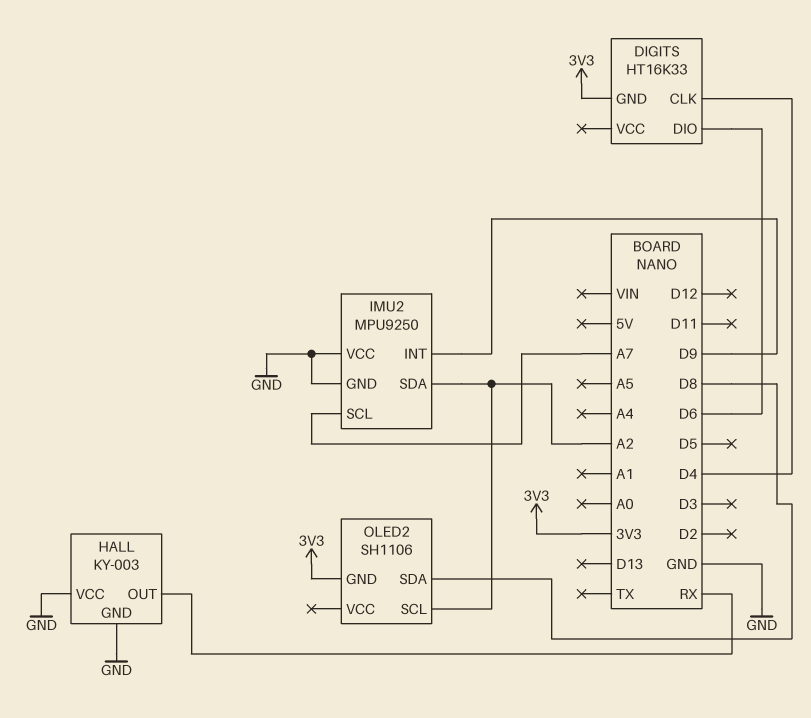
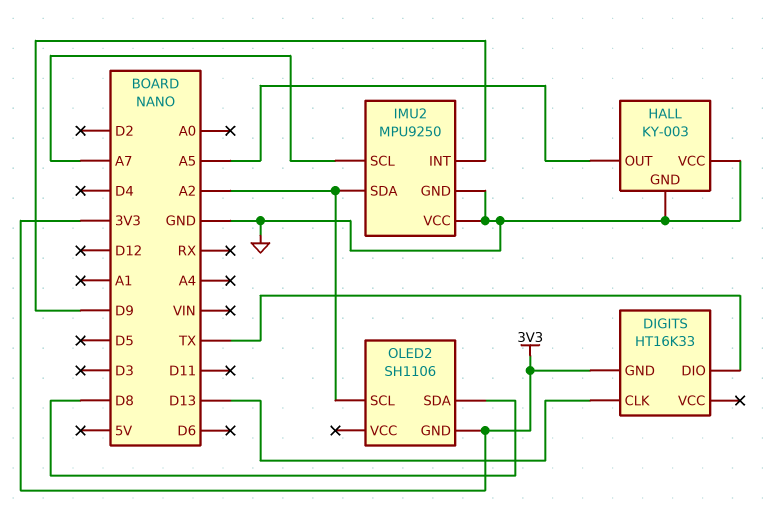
DIGITS pin CLK: D4 -> D13
DIGITS pin DIO: D6 -> TX
HALL pin OUT: RX -> A5

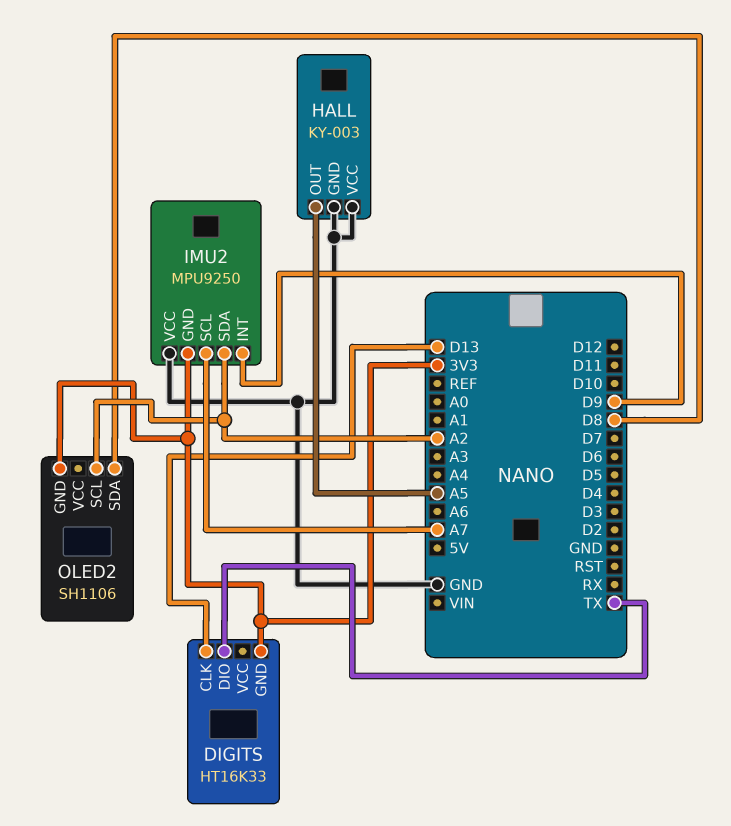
IMU2 pin GND: GND -> 3V3

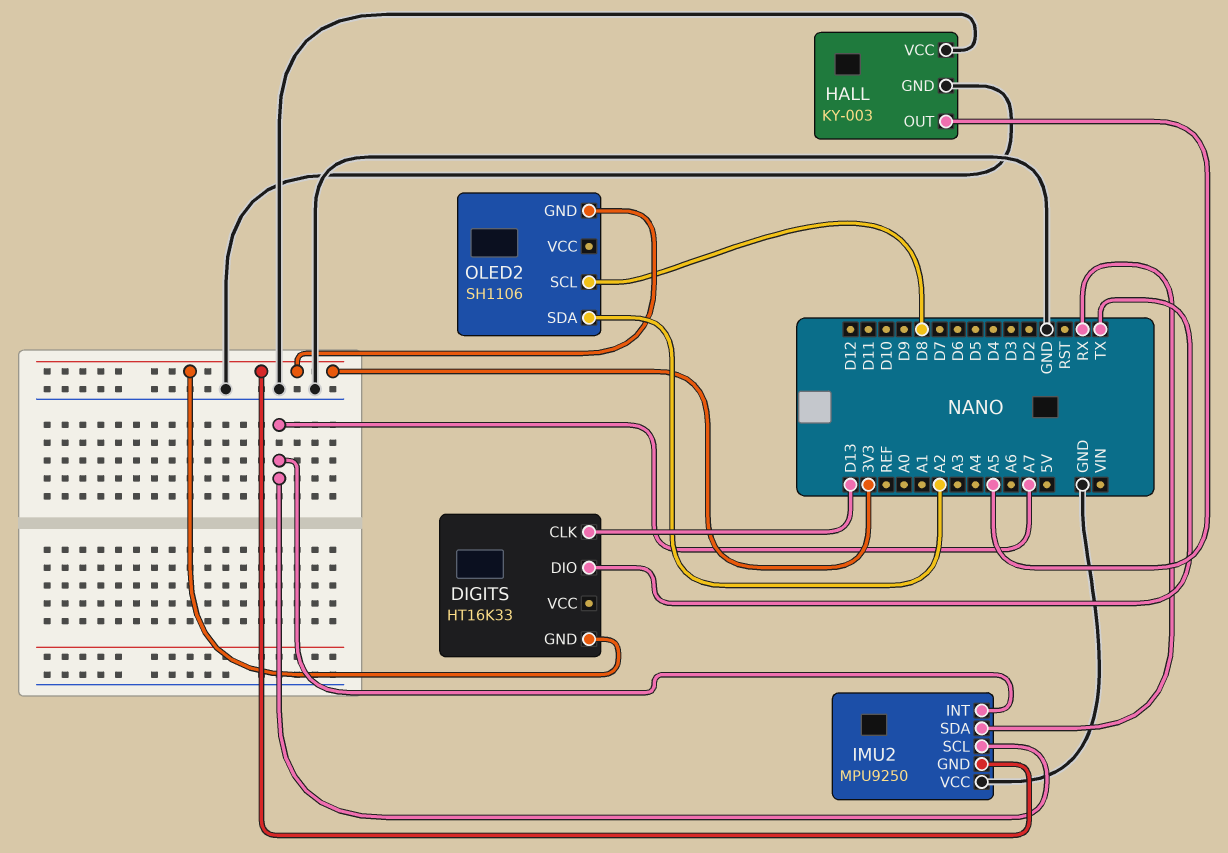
IMU2 pin INT: D9 -> A7
IMU2 pin SDA: A2 -> RX
OLED2 pin SCL: A2 -> D8
OLED2 pin SDA: D8 -> A2

